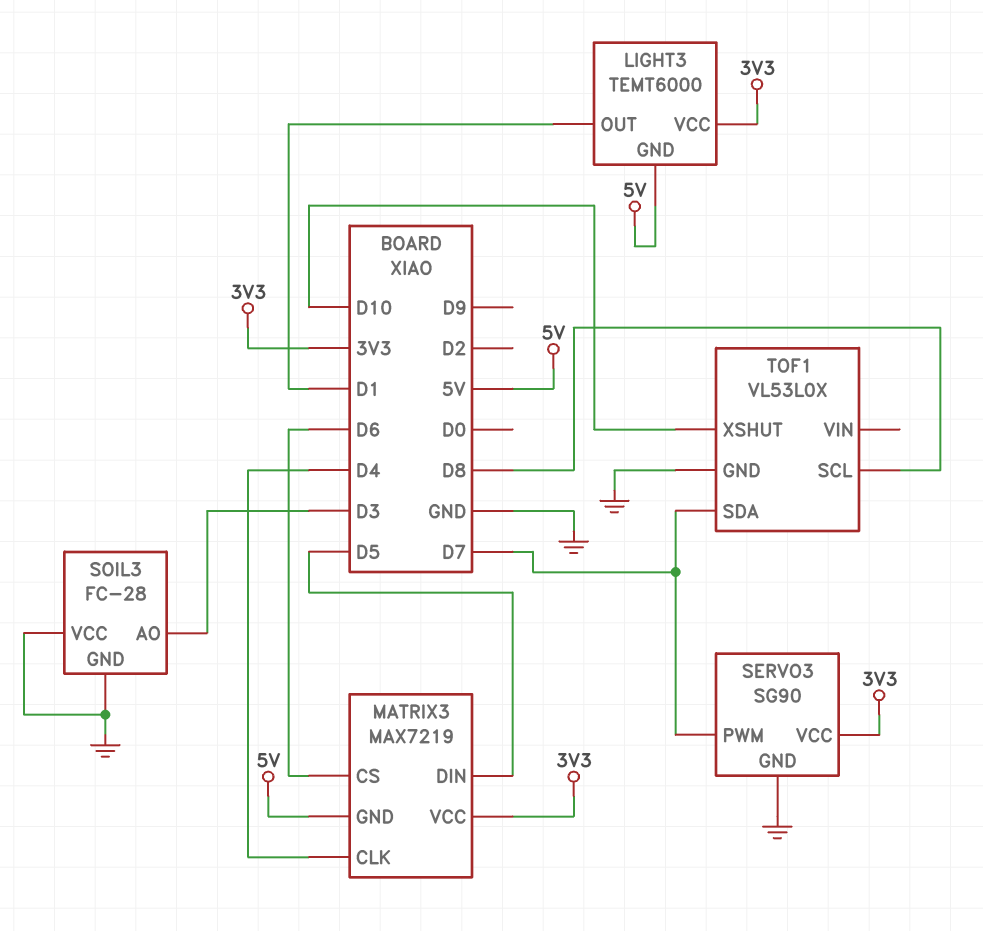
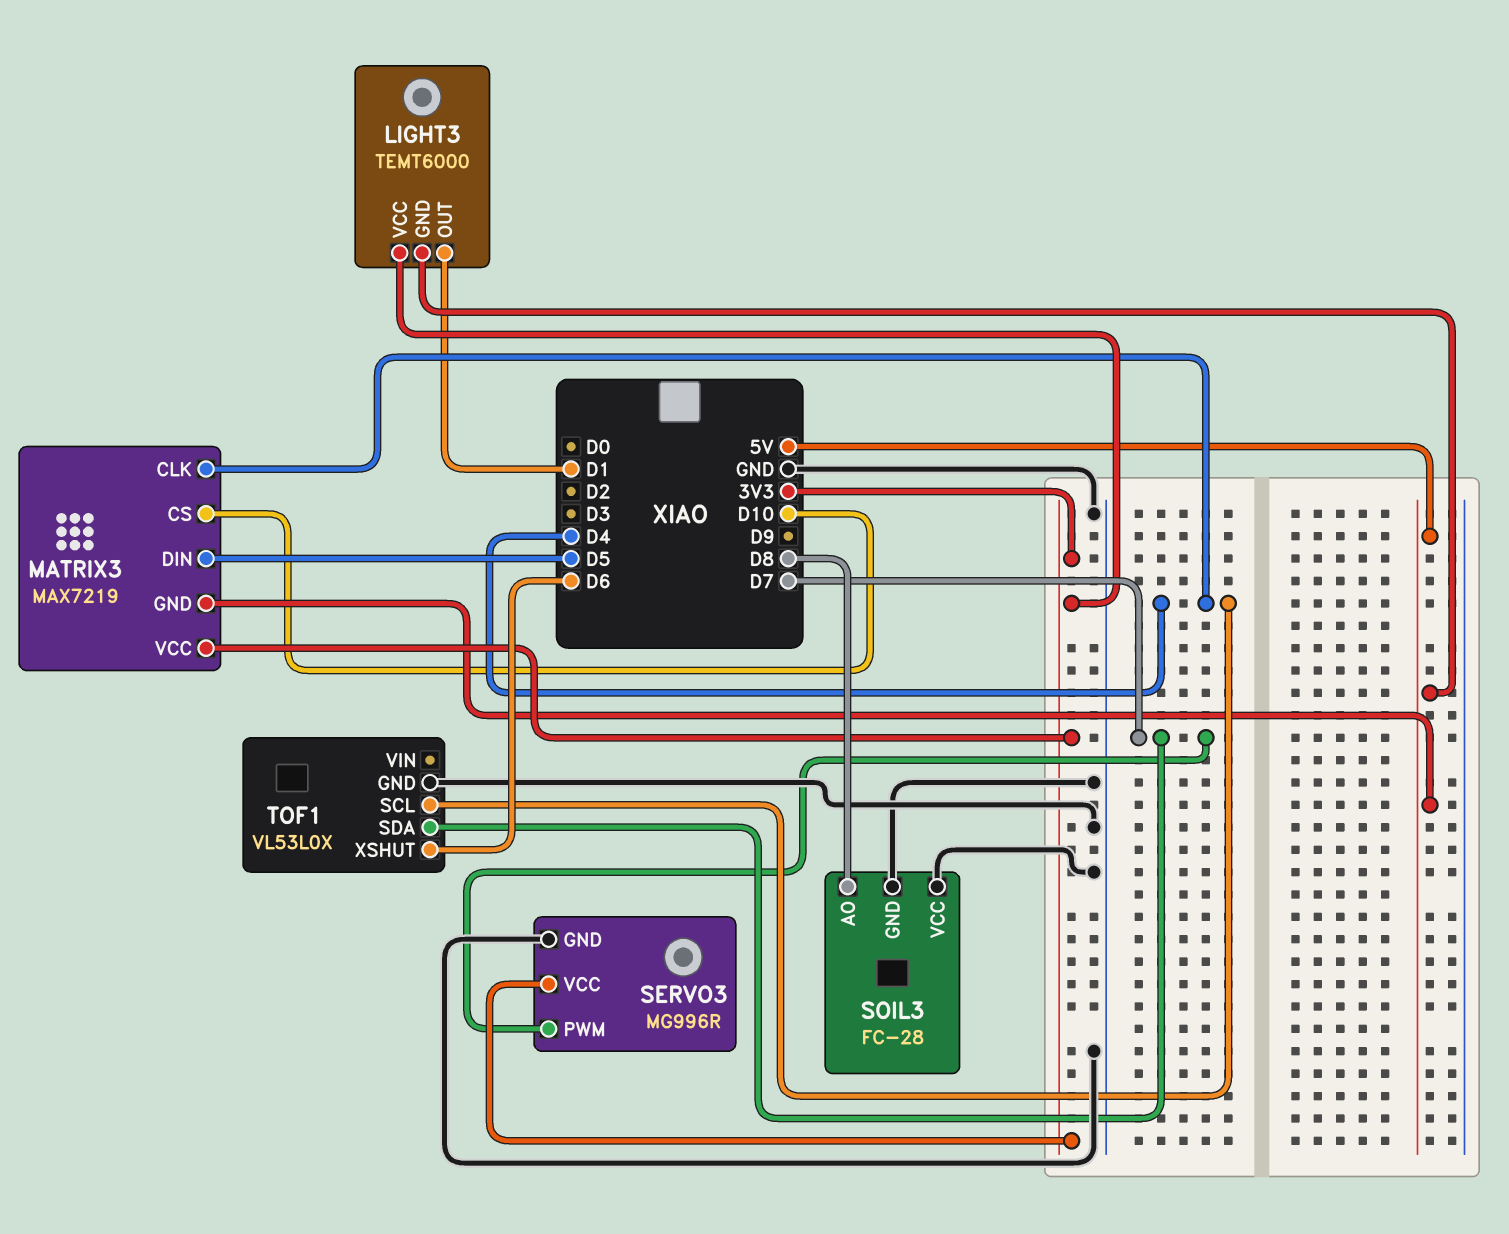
MATRIX3 pin CS: D6 -> D10
SERVO3: SG90 -> MG996R
SOIL3 pin AO: D3 -> D8
TOF1 pin SCL: D8 -> D4
TOF1 pin XSHUT: D10 -> D6

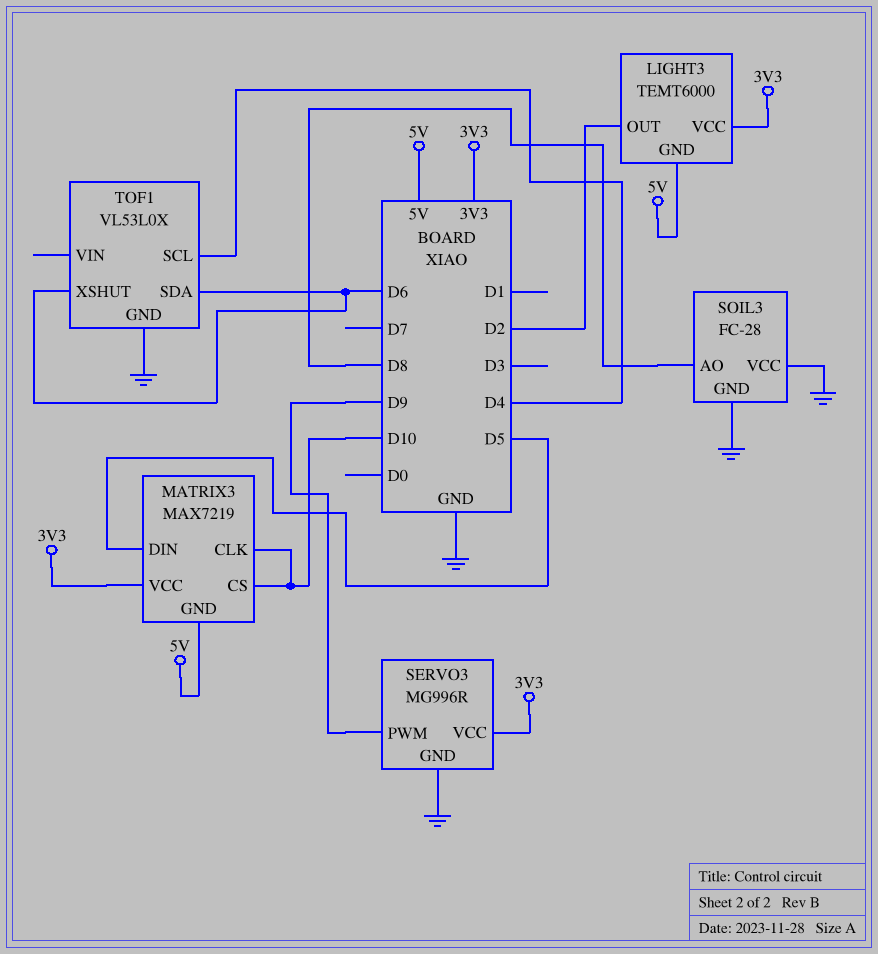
LIGHT3 pin OUT: D1 -> D2
MATRIX3 pin CLK: D4 -> D10
SERVO3 pin PWM: D7 -> D9
TOF1 pin SDA: D7 -> D6

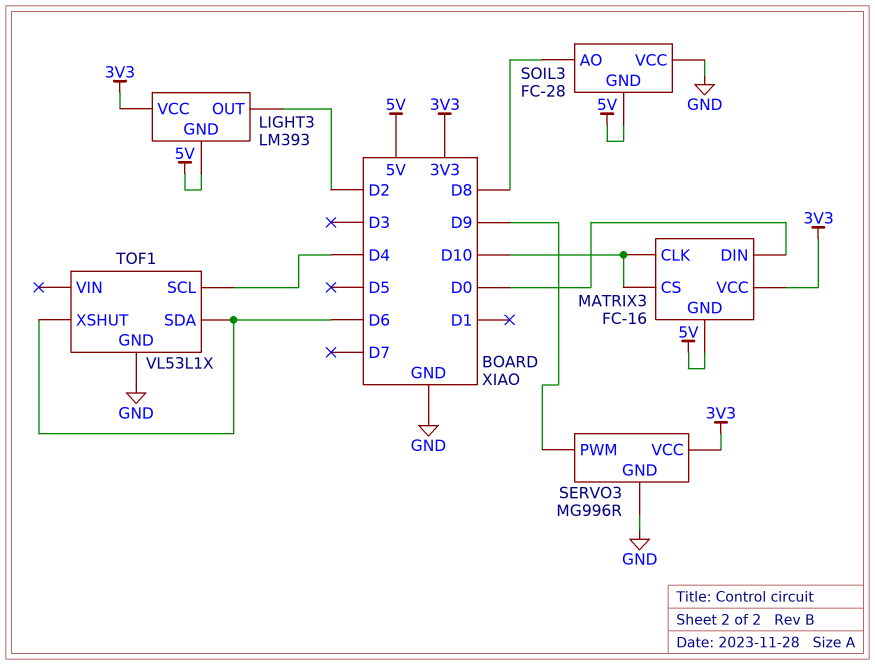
LIGHT3: TEMT6000 -> LM393
MATRIX3: MAX7219 -> FC-16
MATRIX3 pin DIN: D5 -> D0
SOIL3 pin GND: GND -> 5V
TOF1: VL53L0X -> VL53L1X

